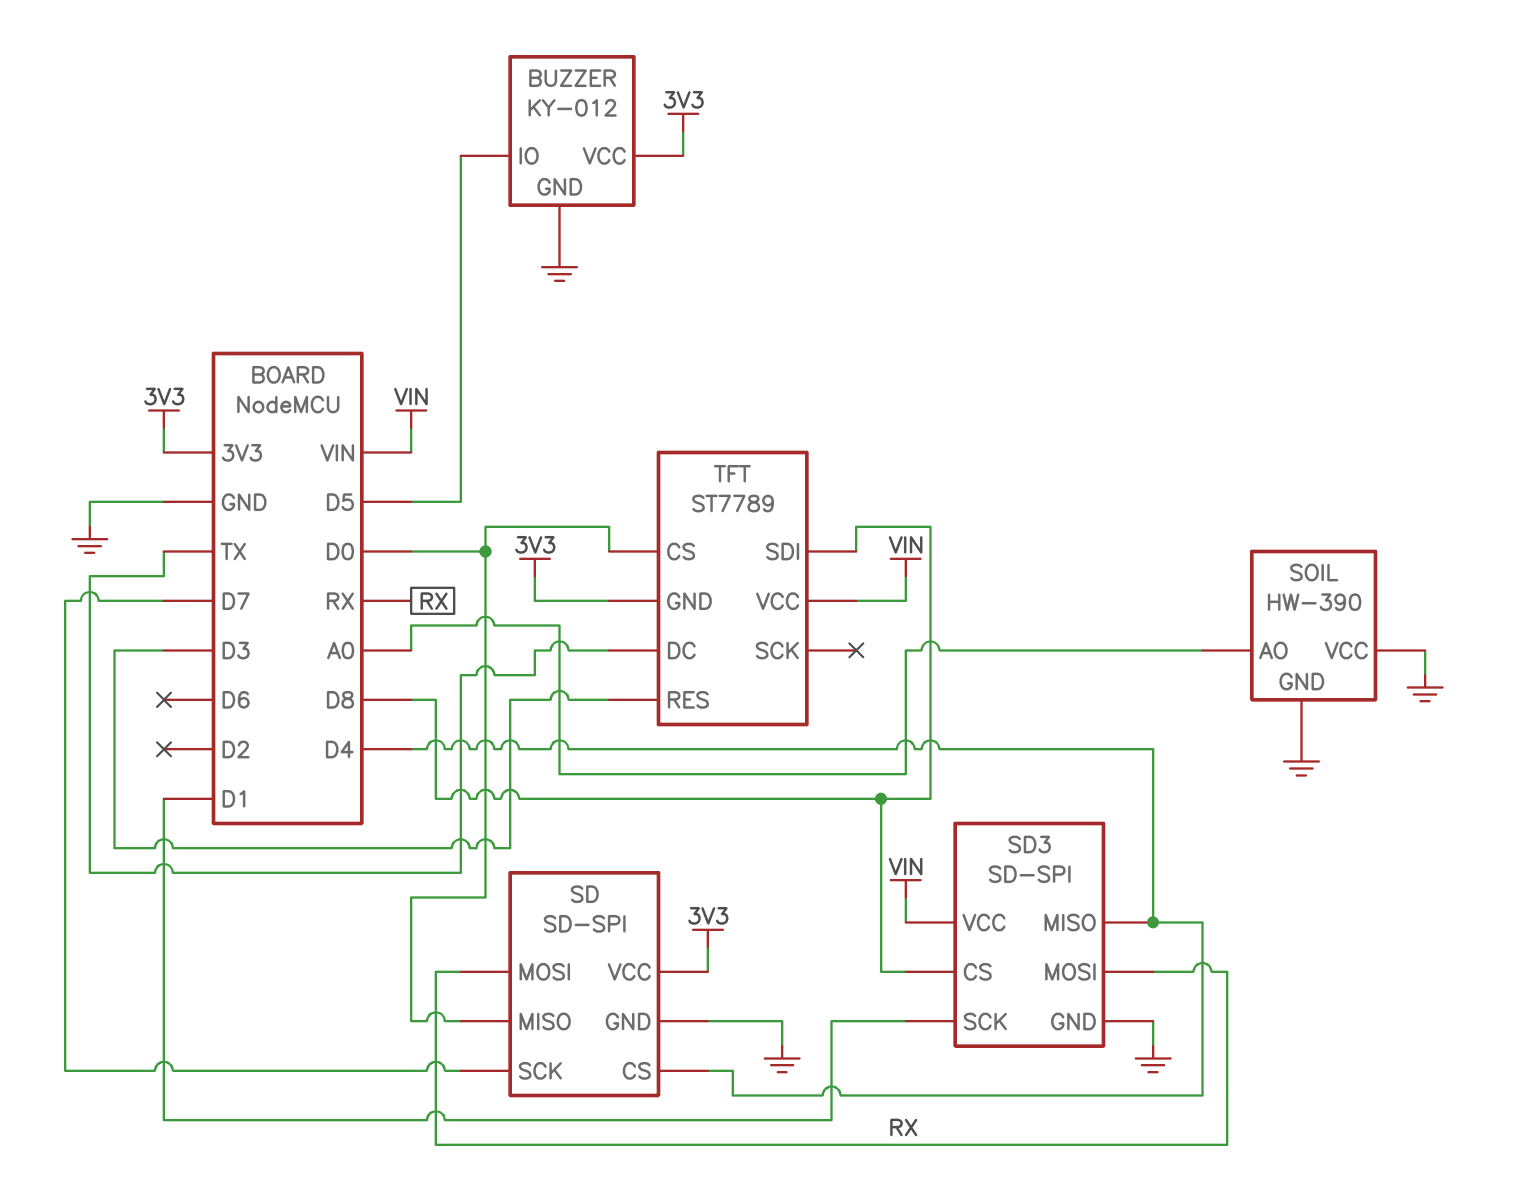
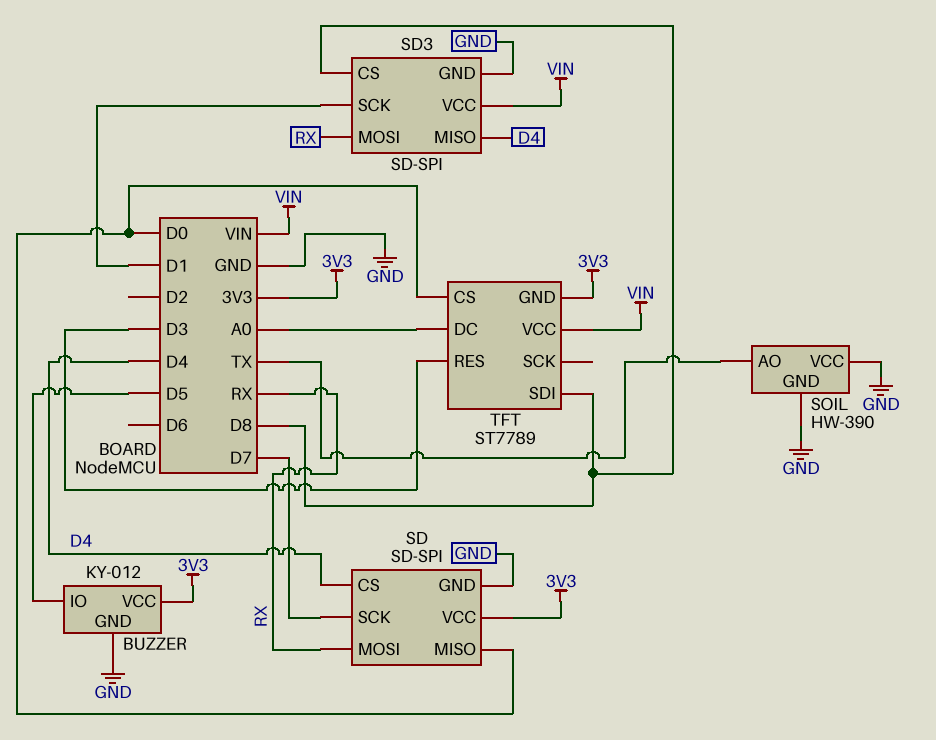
SOIL pin AO: A0 -> TX
TFT pin DC: TX -> A0

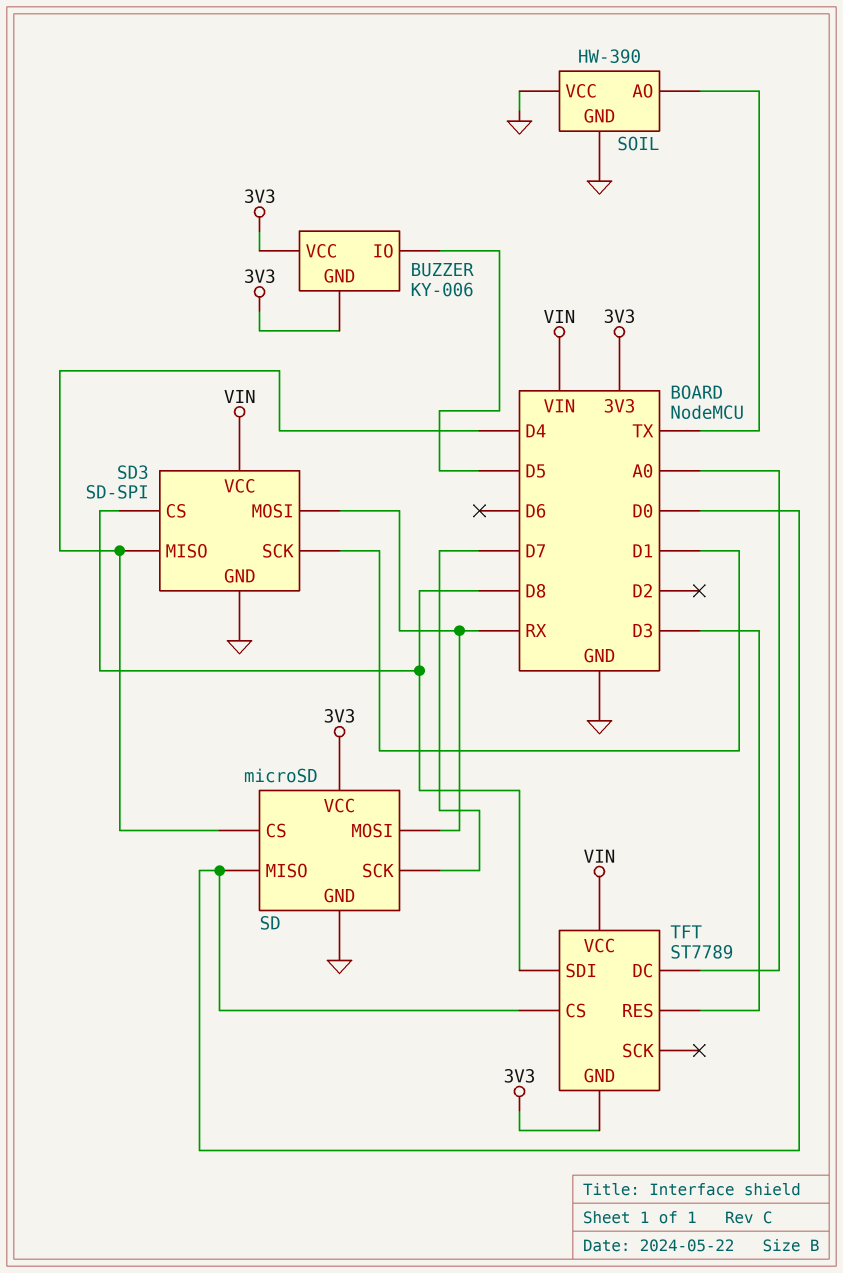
BUZZER: KY-012 -> KY-006
BUZZER pin GND: GND -> 3V3
SD: SD-SPI -> microSD

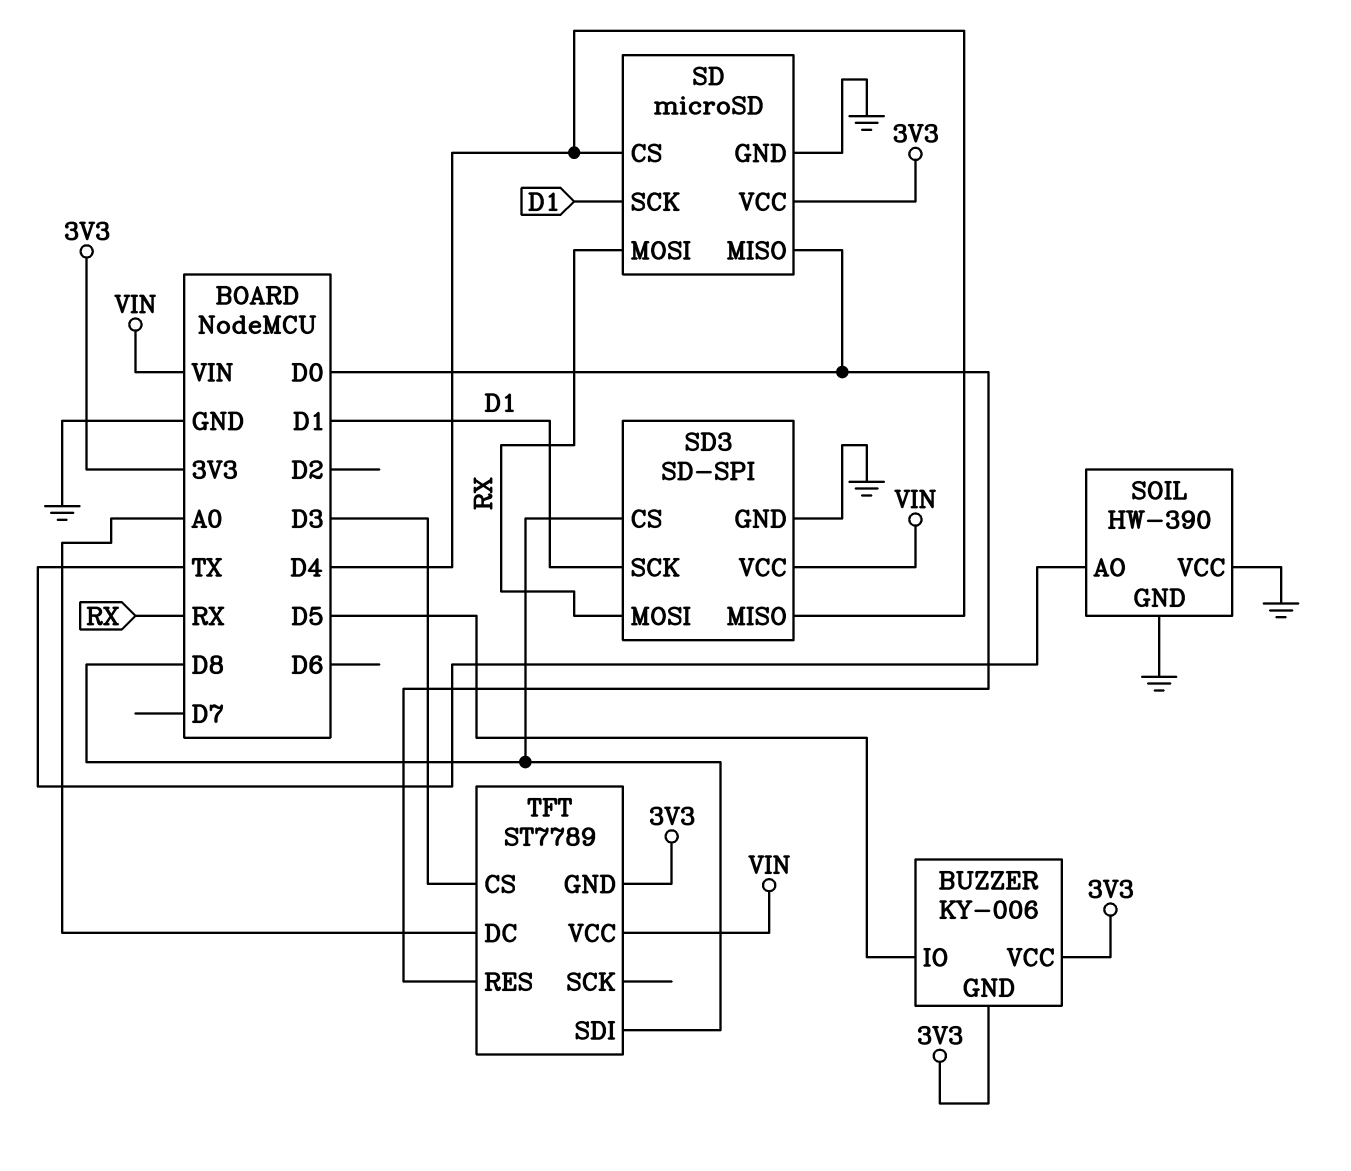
SD pin SCK: D7 -> D1
TFT pin CS: D0 -> D3
TFT pin RES: D3 -> D0

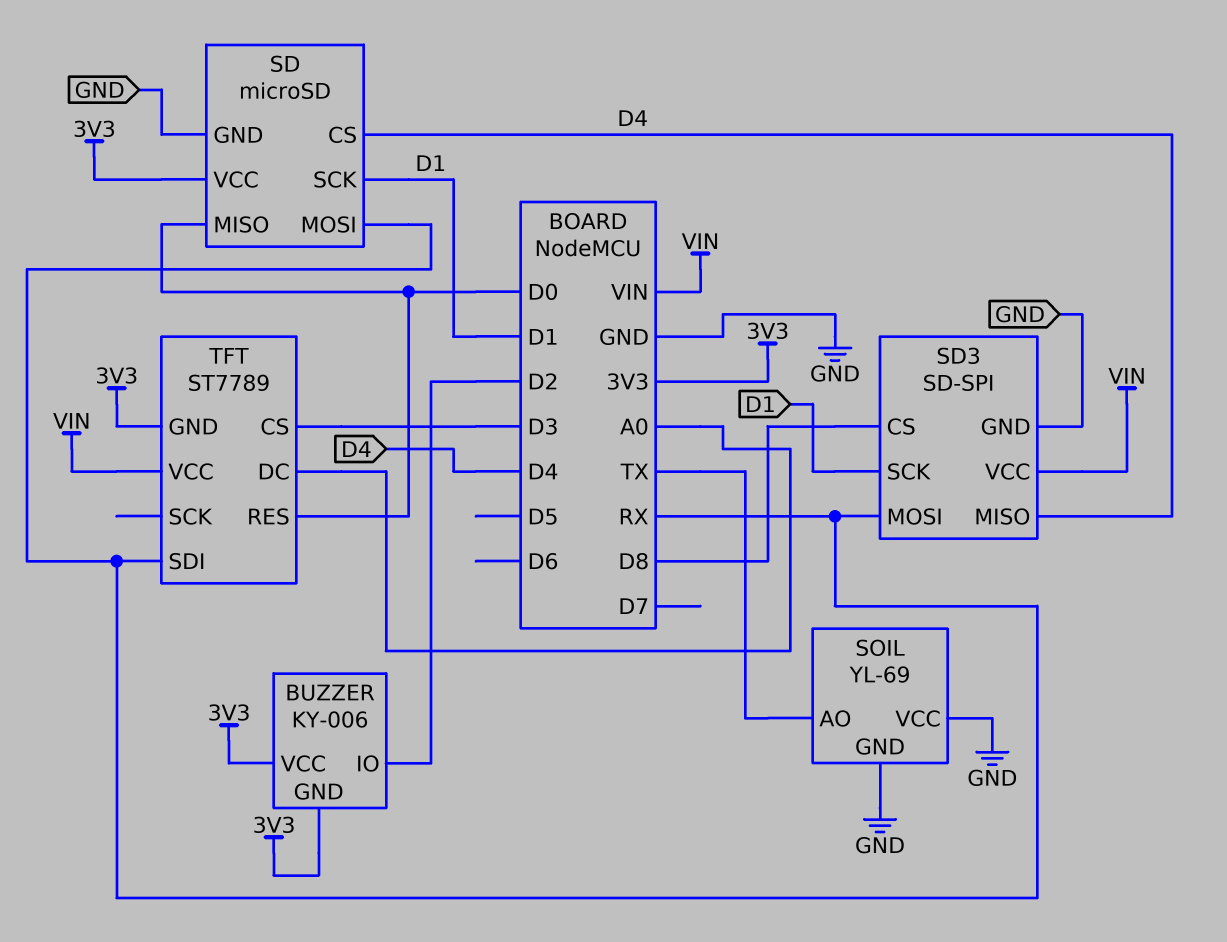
BUZZER pin IO: D5 -> D2
SOIL: HW-390 -> YL-69
TFT pin SDI: D8 -> RX

